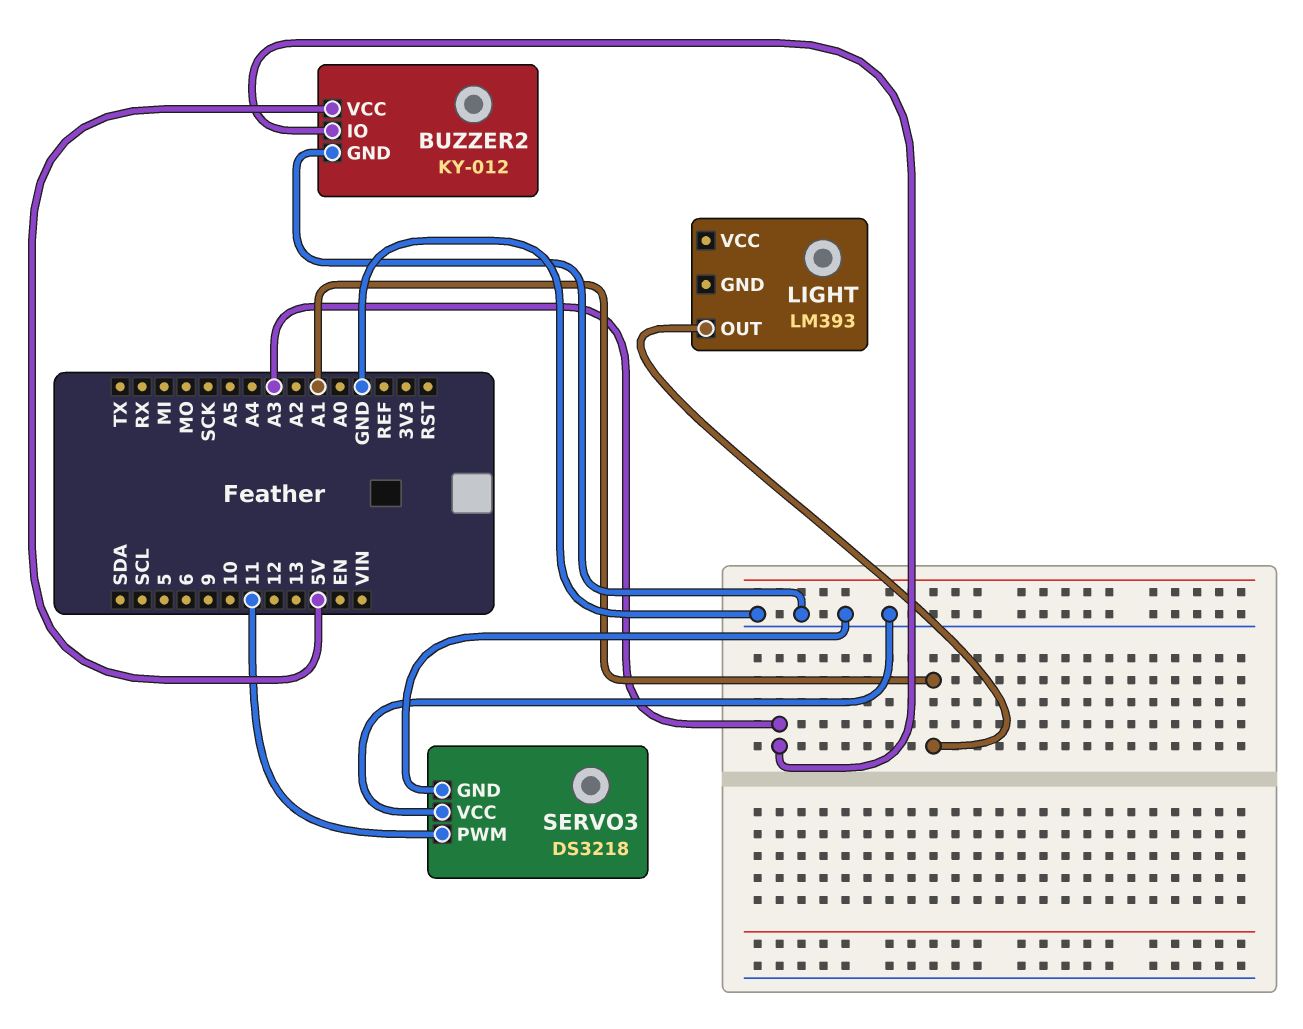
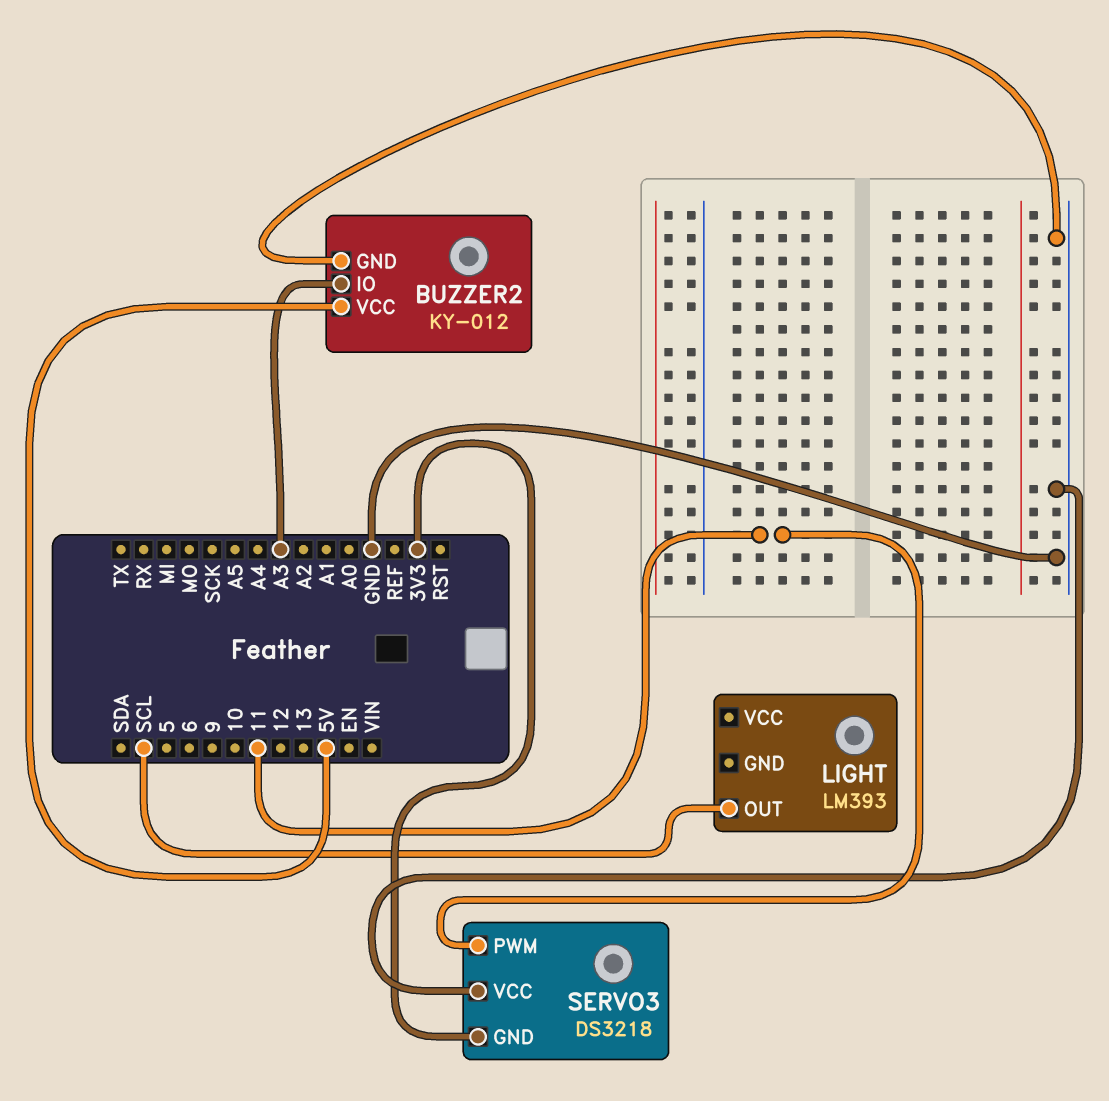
LIGHT pin OUT: A1 -> SCL
SERVO3 pin GND: GND -> 3V3

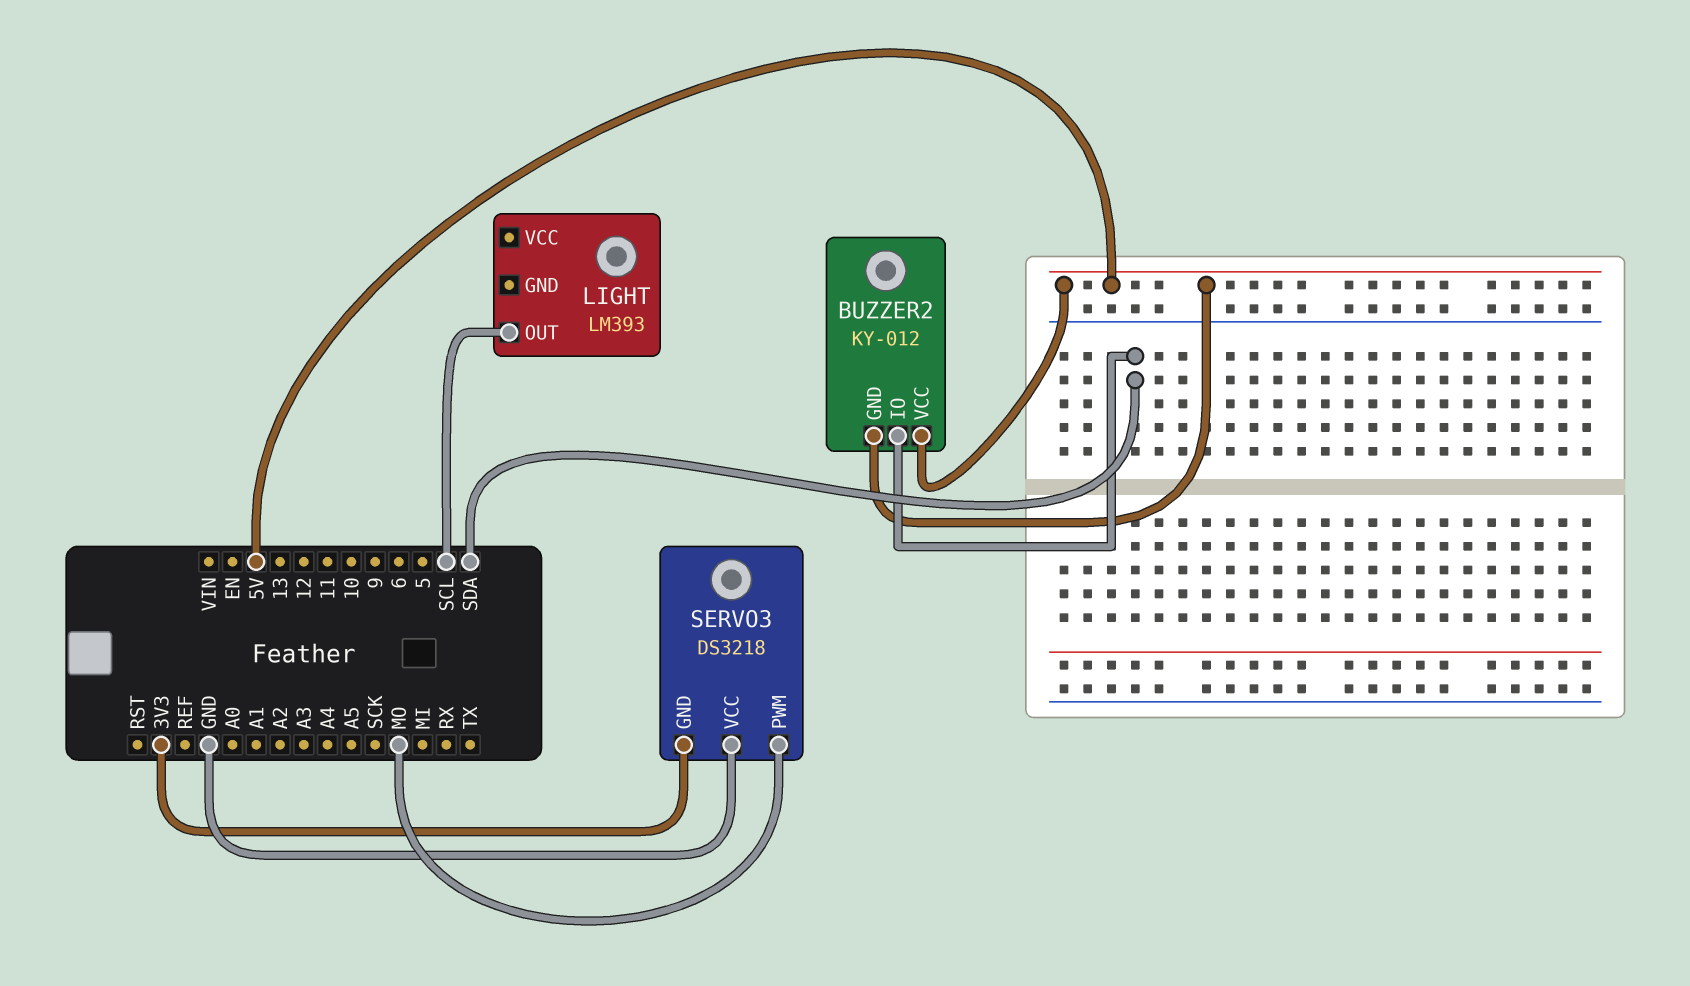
BUZZER2 pin GND: GND -> 5V
BUZZER2 pin IO: A3 -> SDA
SERVO3 pin PWM: 11 -> MO

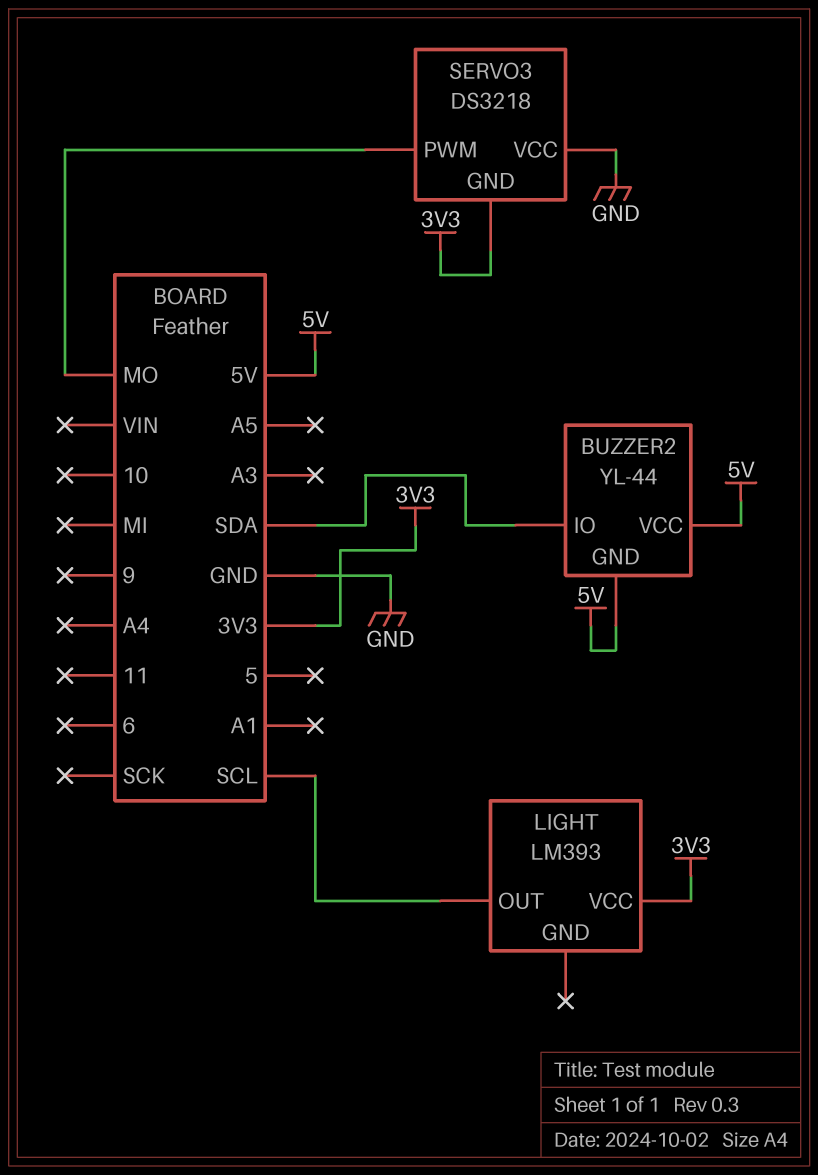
BUZZER2: KY-012 -> YL-44
LIGHT pin VCC: none -> 3V3

